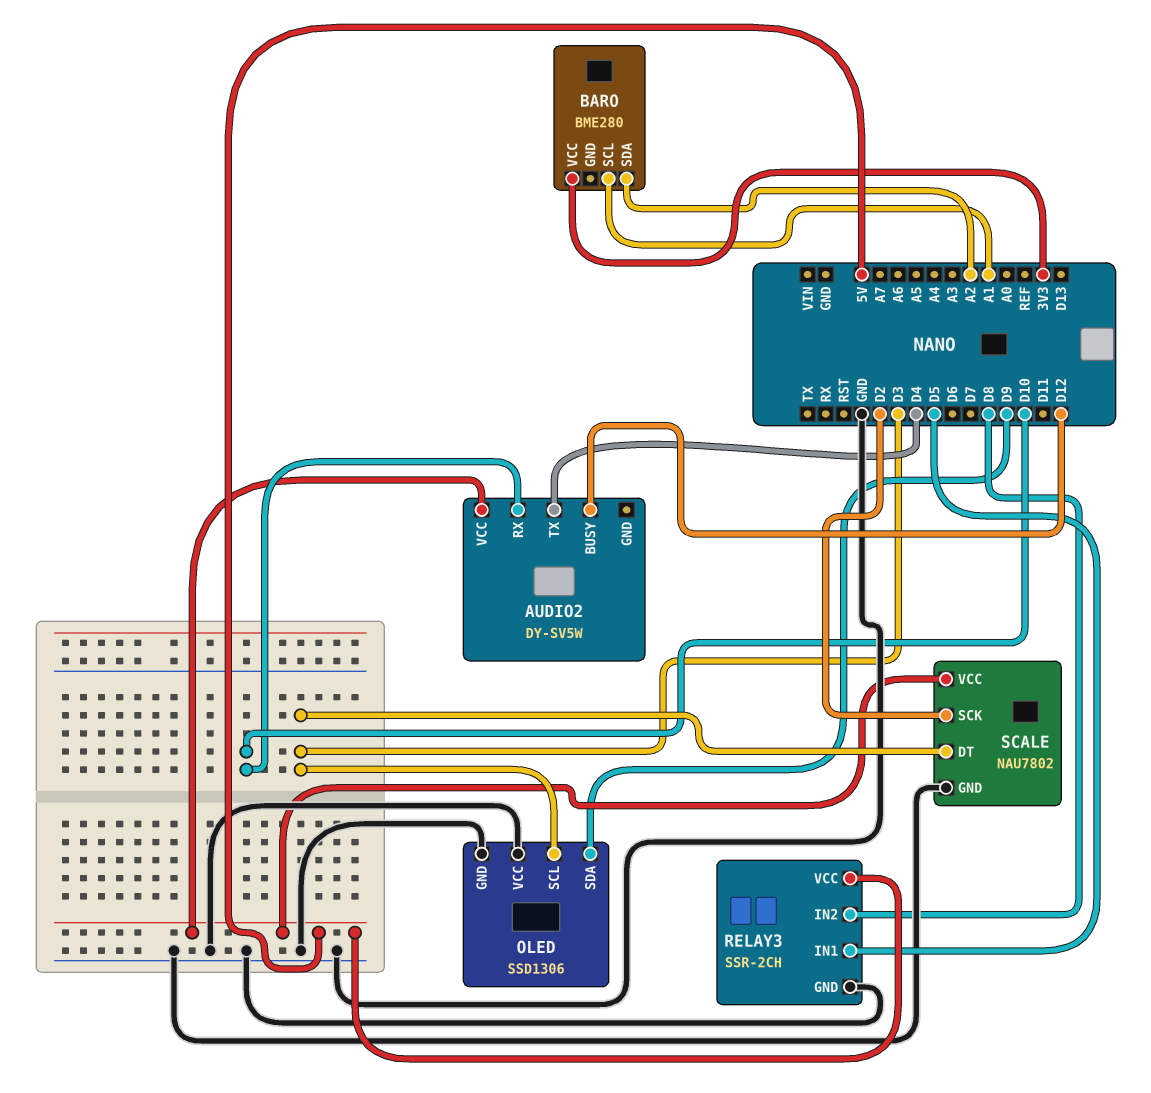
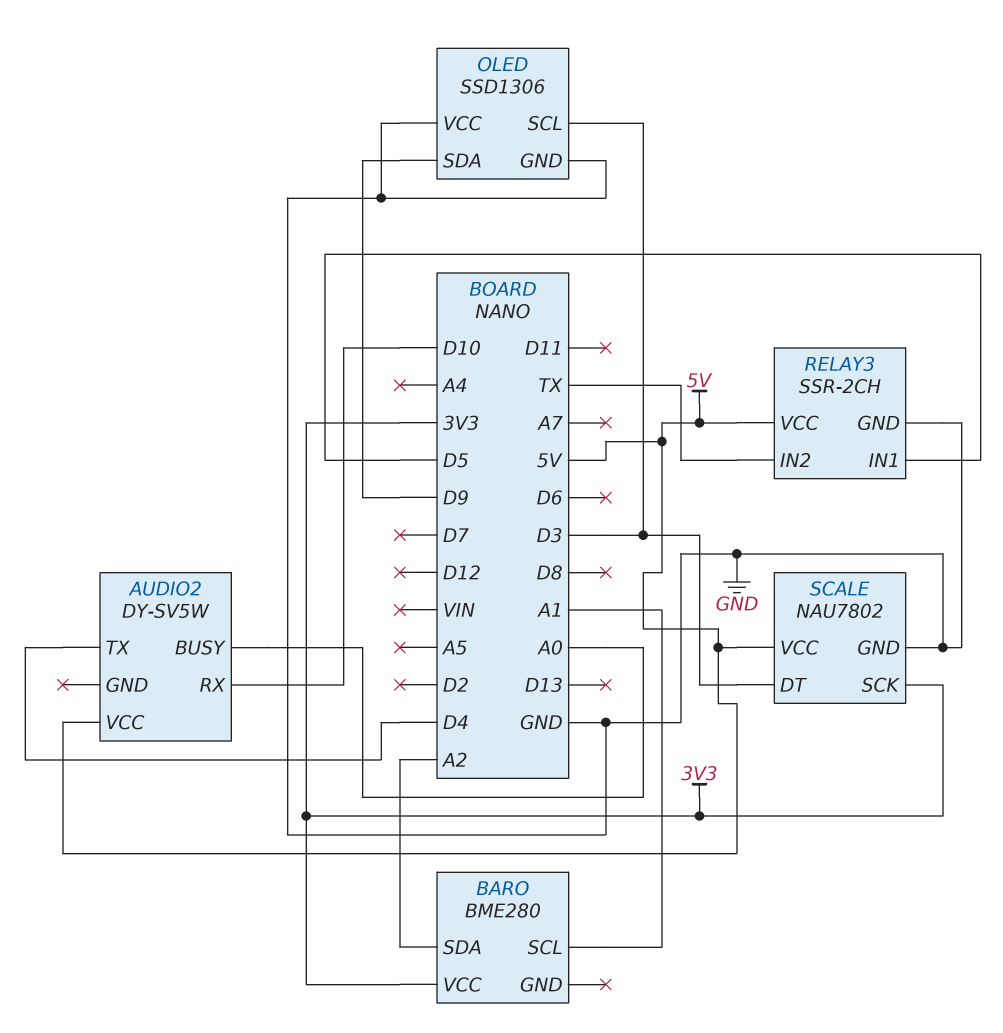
AUDIO2 pin BUSY: D12 -> A0
RELAY3 pin IN2: D8 -> TX
SCALE pin SCK: D2 -> 3V3

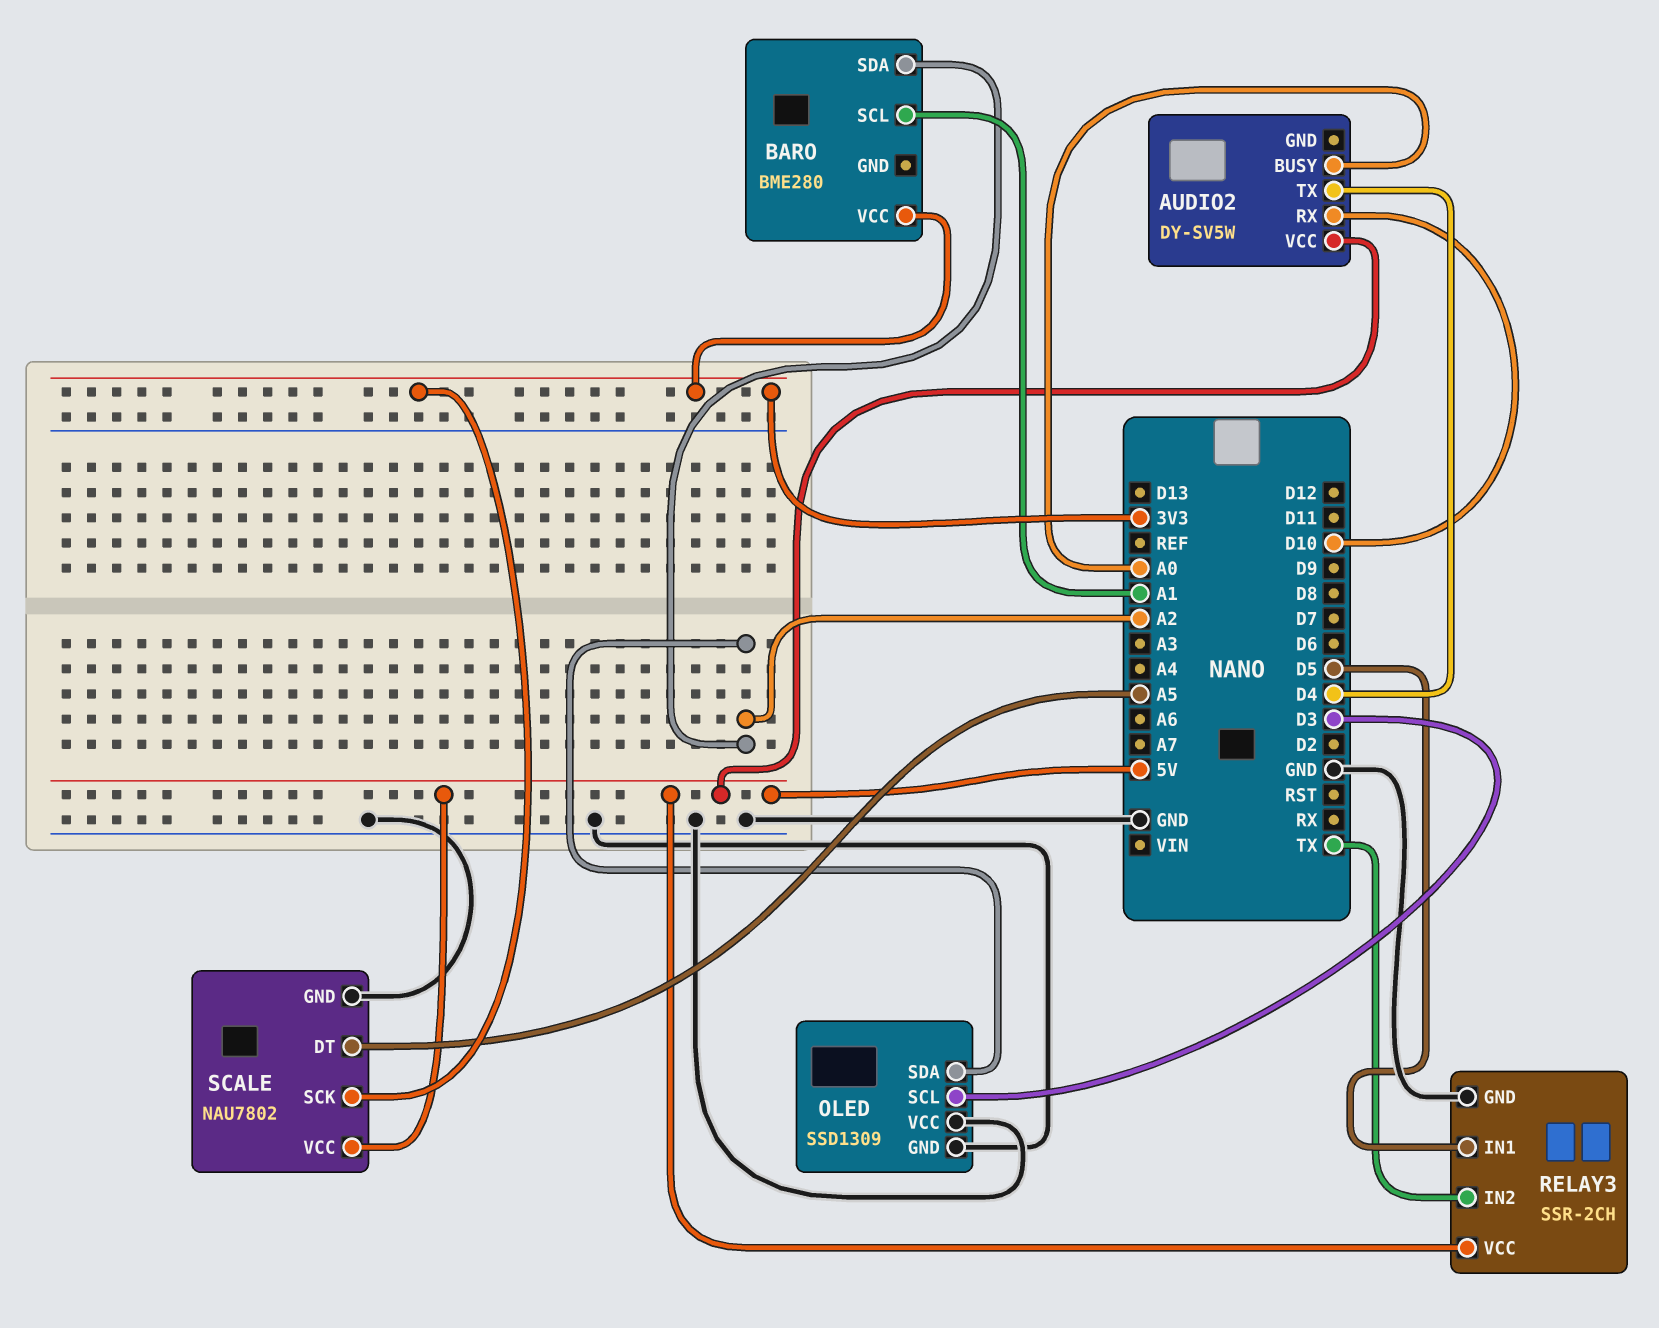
OLED: SSD1306 -> SSD1309
OLED pin SDA: D9 -> A2
SCALE pin DT: D3 -> A5

